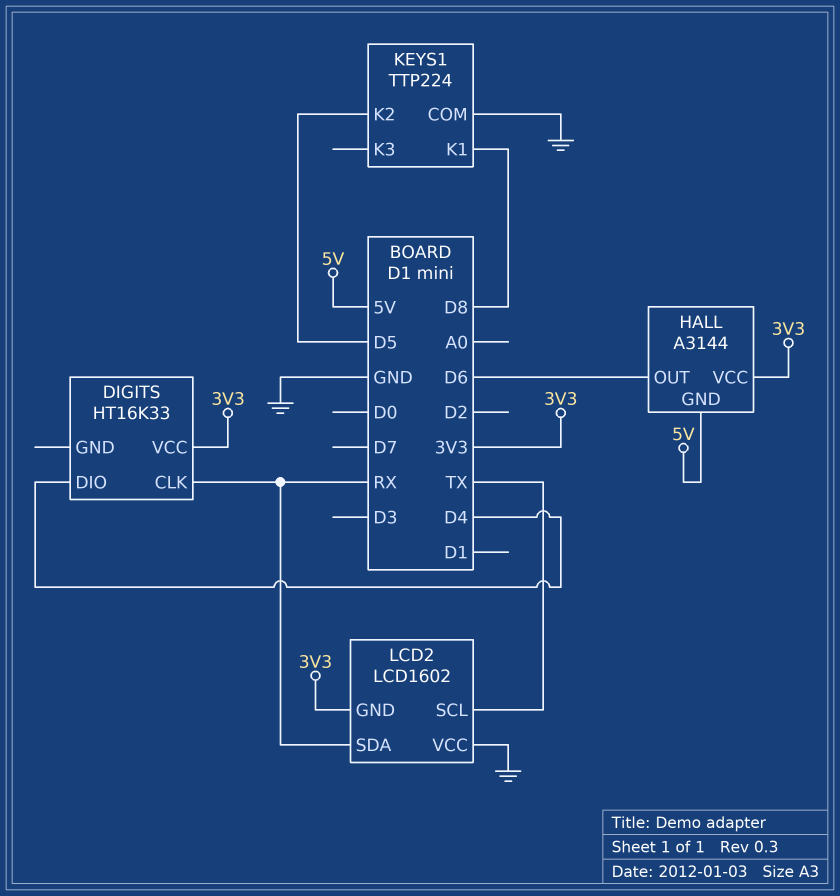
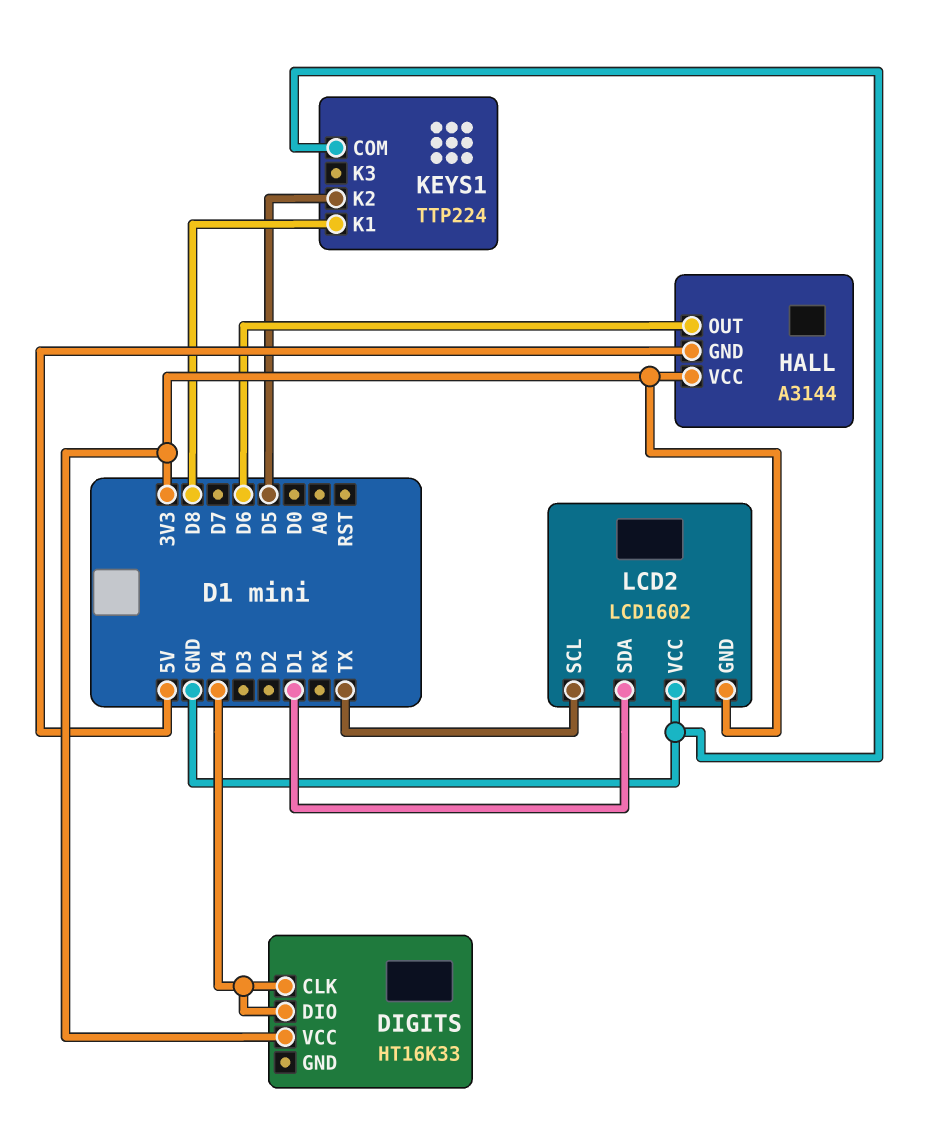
DIGITS pin CLK: RX -> D4
LCD2 pin SDA: RX -> D1

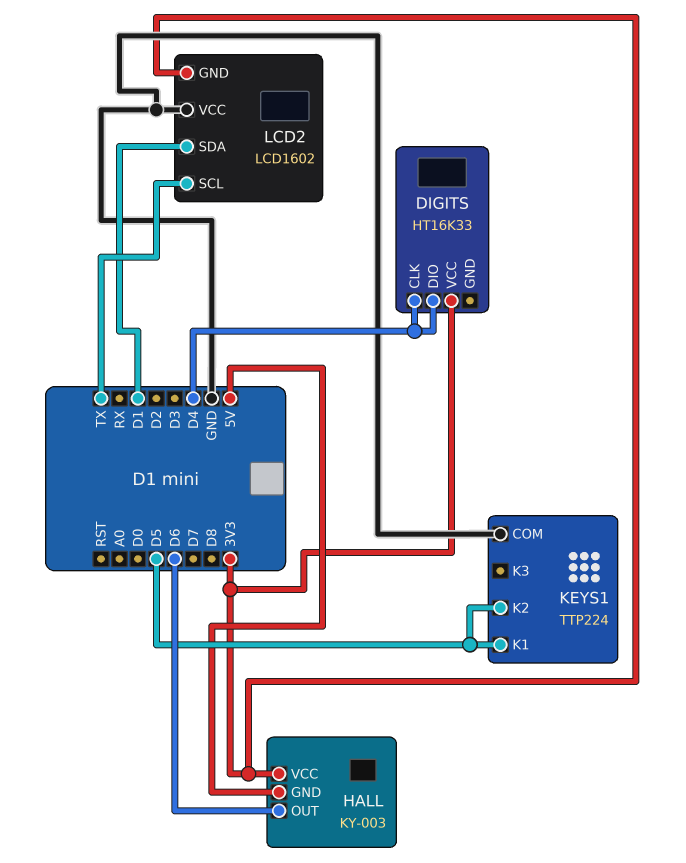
HALL: A3144 -> KY-003
KEYS1 pin K1: D8 -> D5

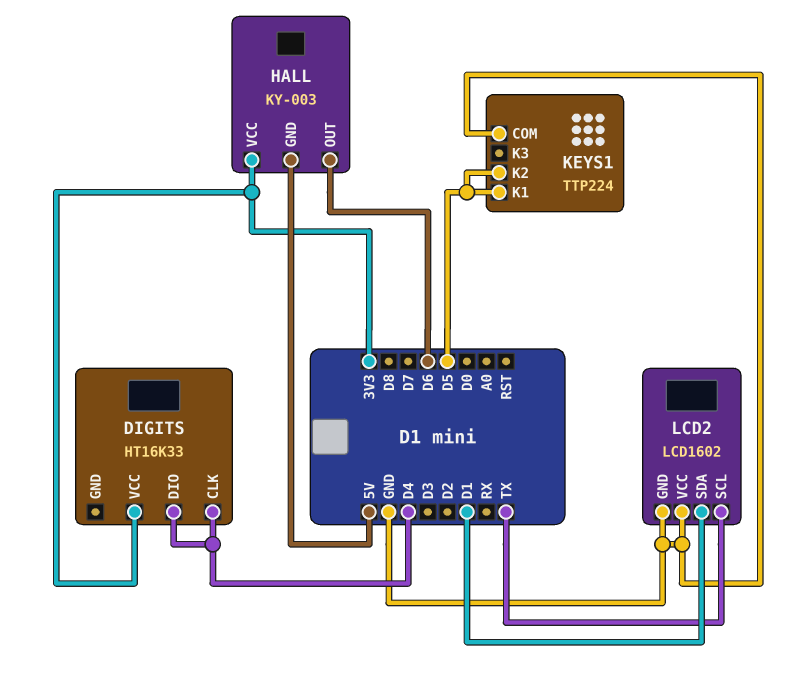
LCD2 pin GND: 3V3 -> GND

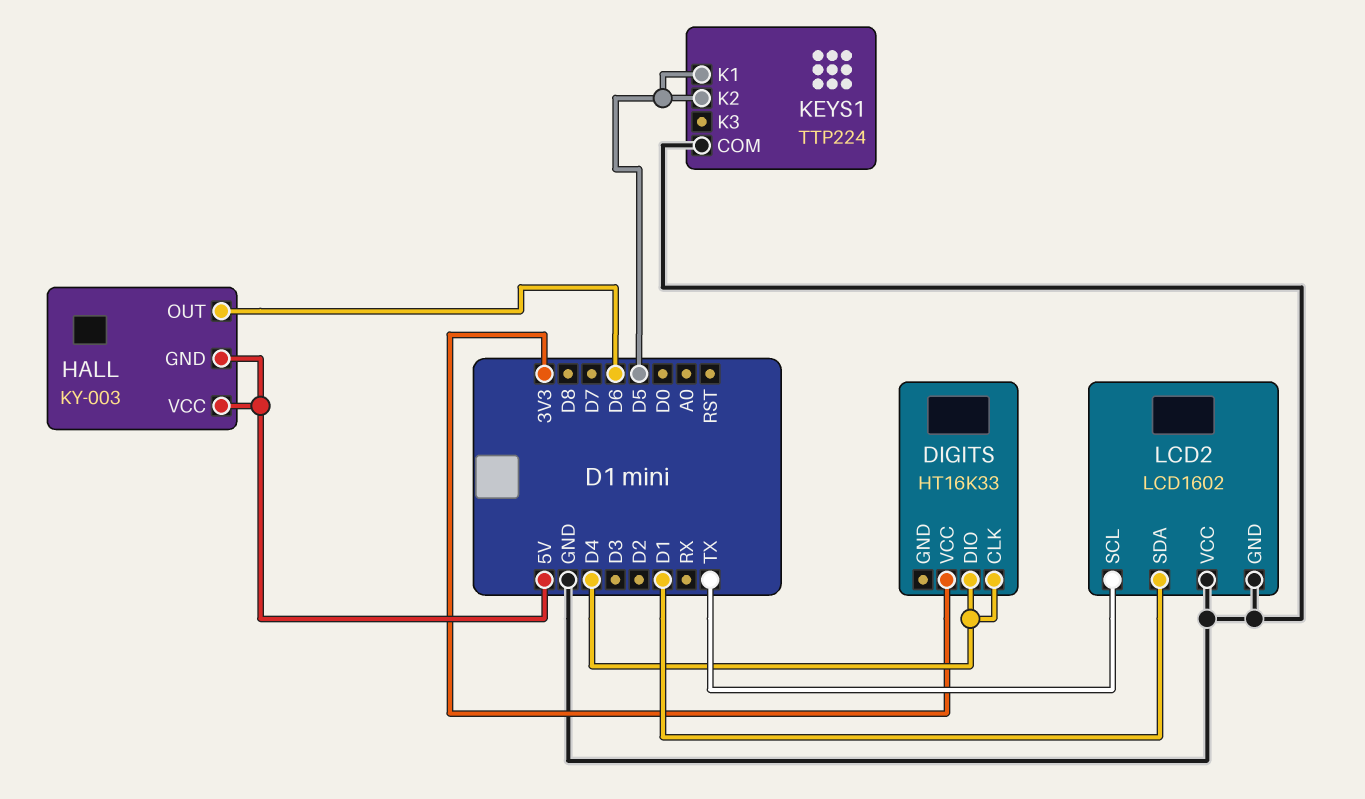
HALL pin VCC: 3V3 -> 5V

